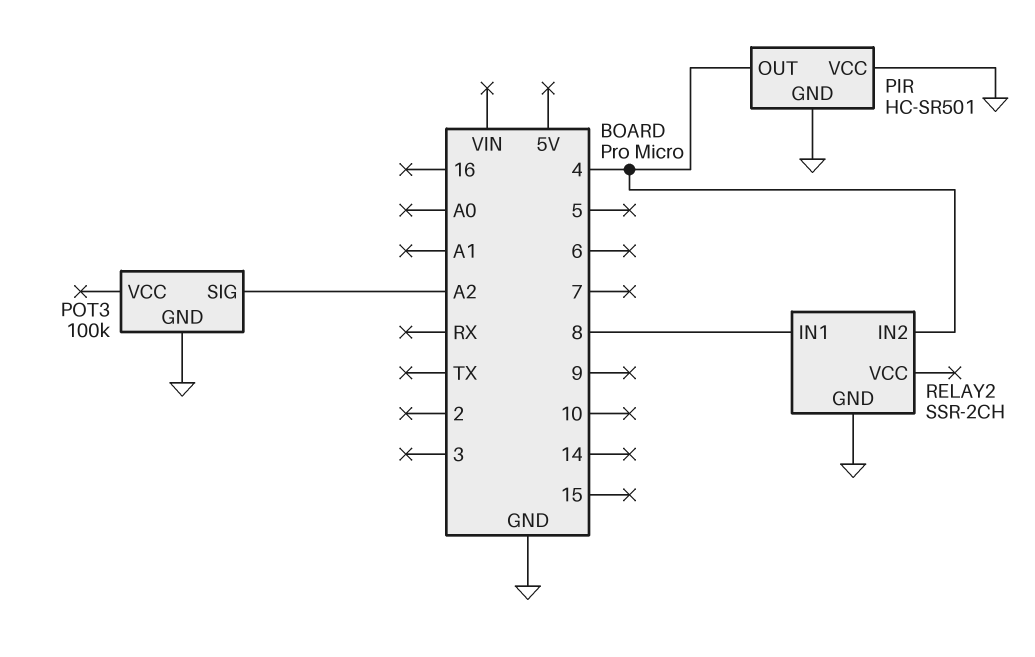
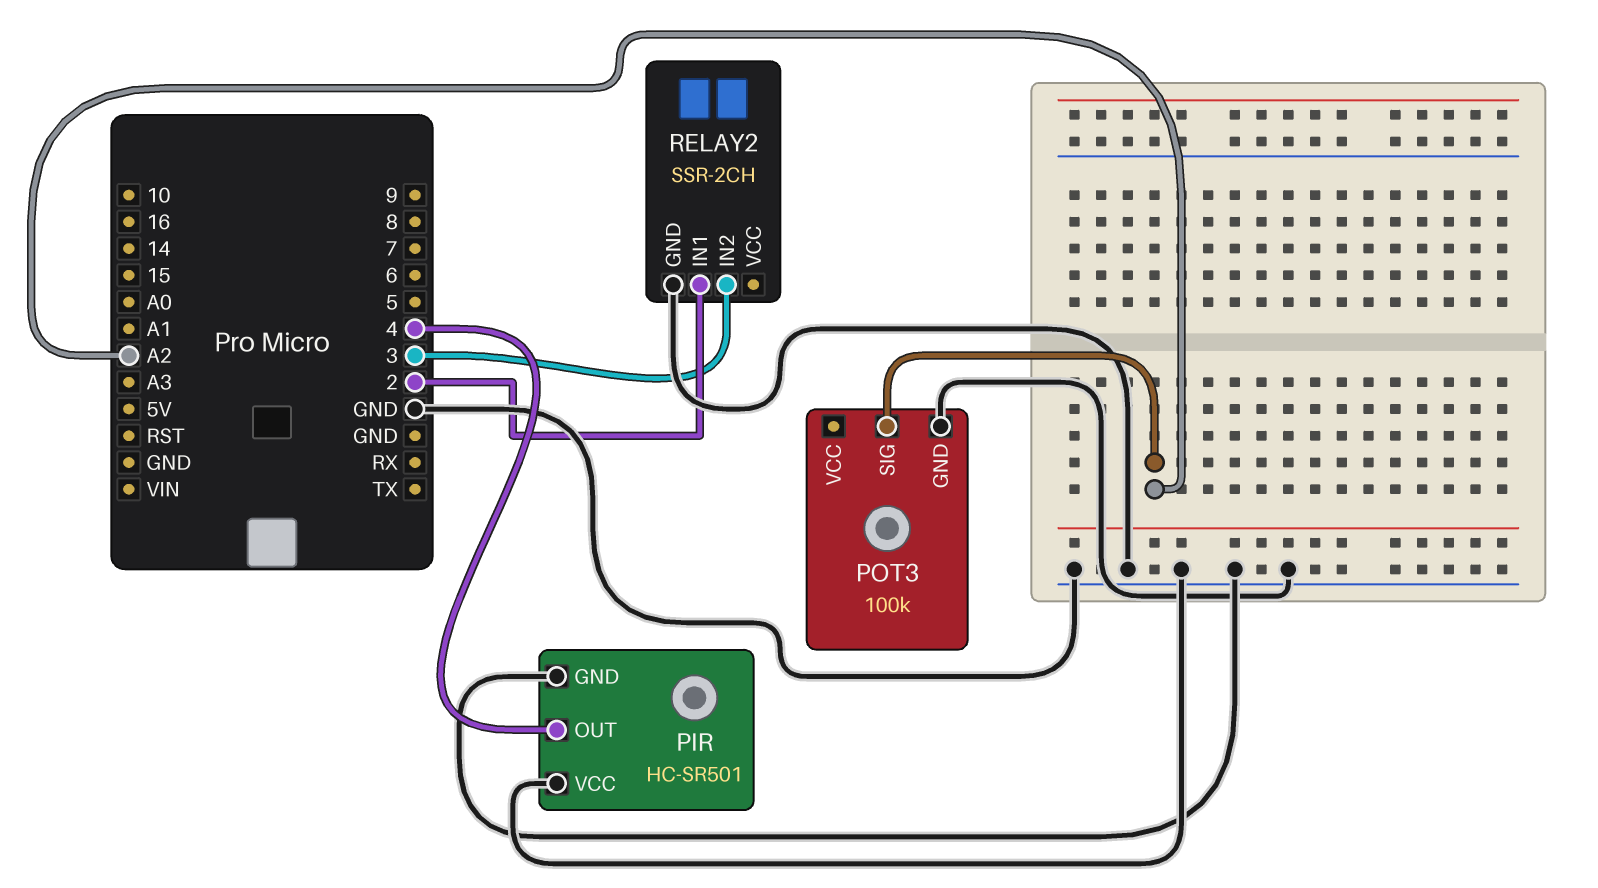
RELAY2 pin IN1: 8 -> 2
RELAY2 pin IN2: 4 -> 3

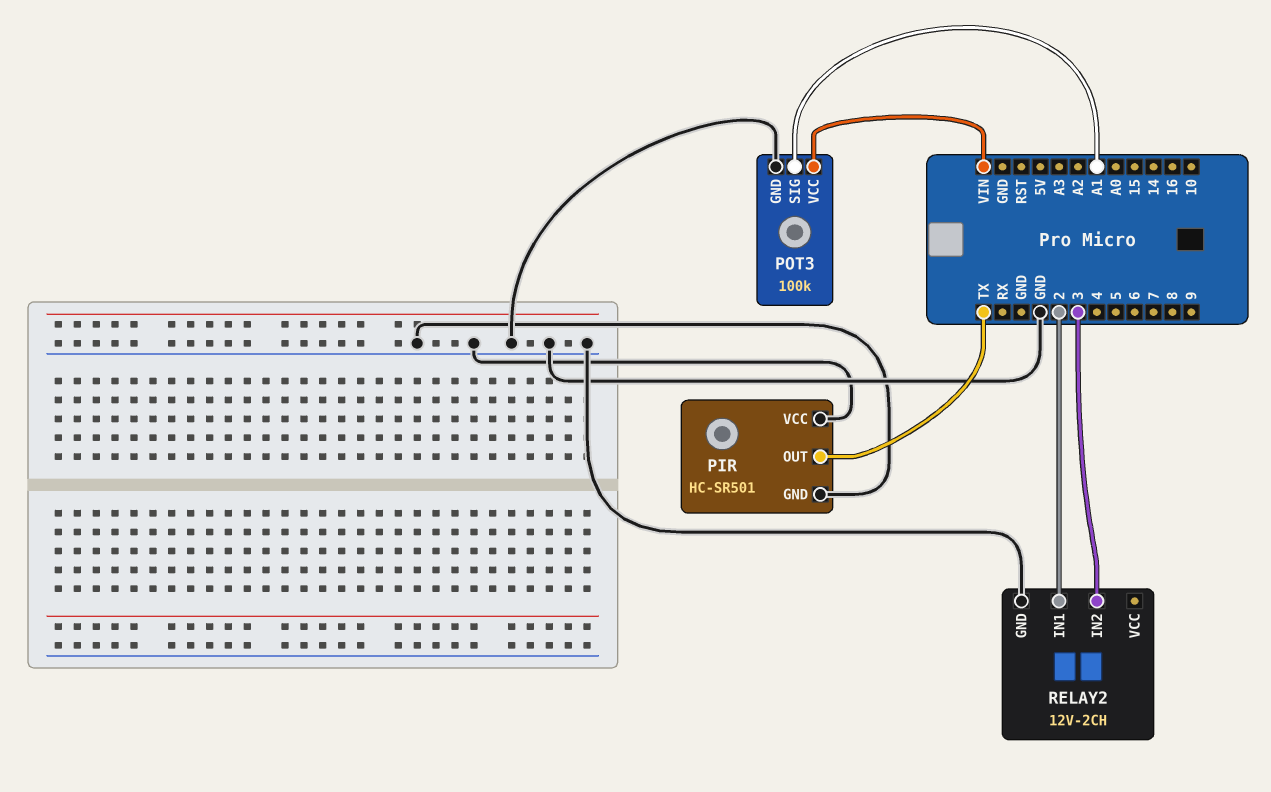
PIR pin OUT: 4 -> TX
POT3 pin SIG: A2 -> A1
POT3 pin VCC: none -> VIN
RELAY2: SSR-2CH -> 12V-2CH

